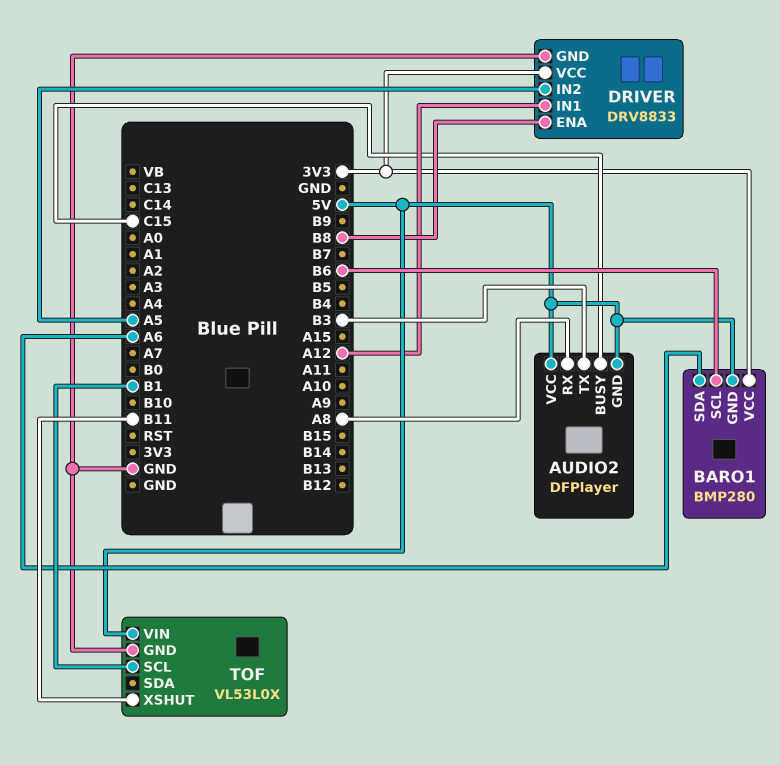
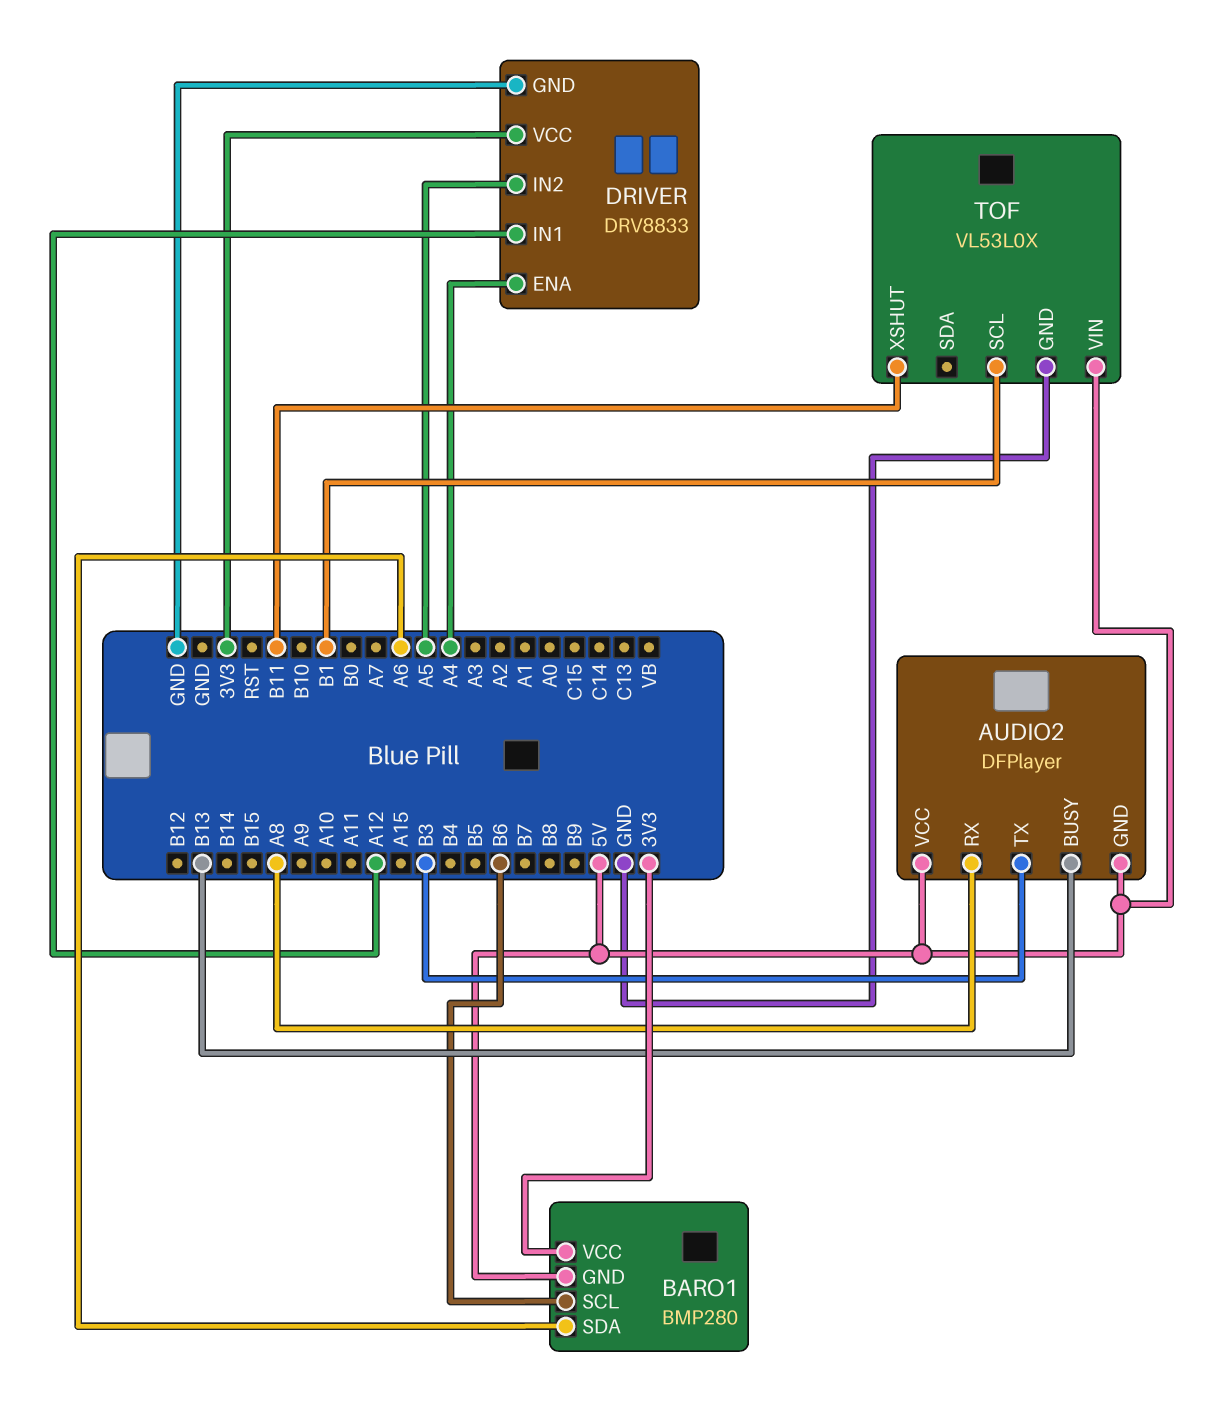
AUDIO2 pin BUSY: C15 -> B13
DRIVER pin ENA: B8 -> A4

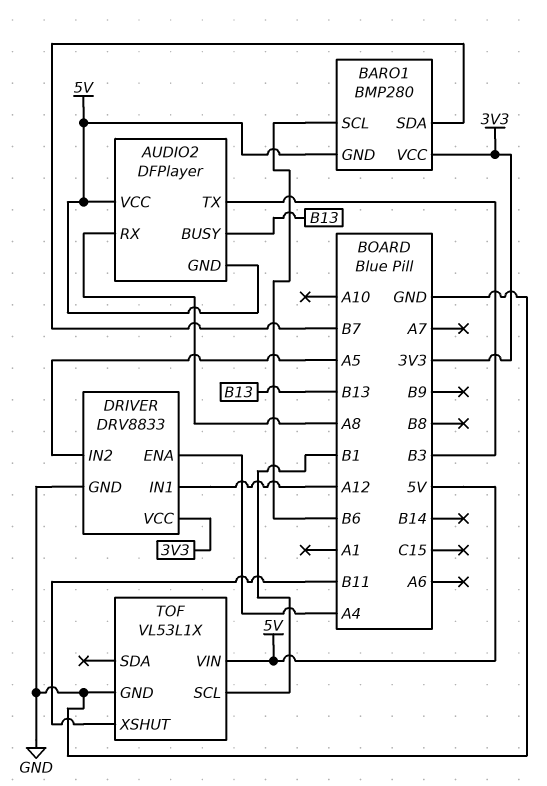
BARO1 pin SDA: A6 -> B7
TOF: VL53L0X -> VL53L1X

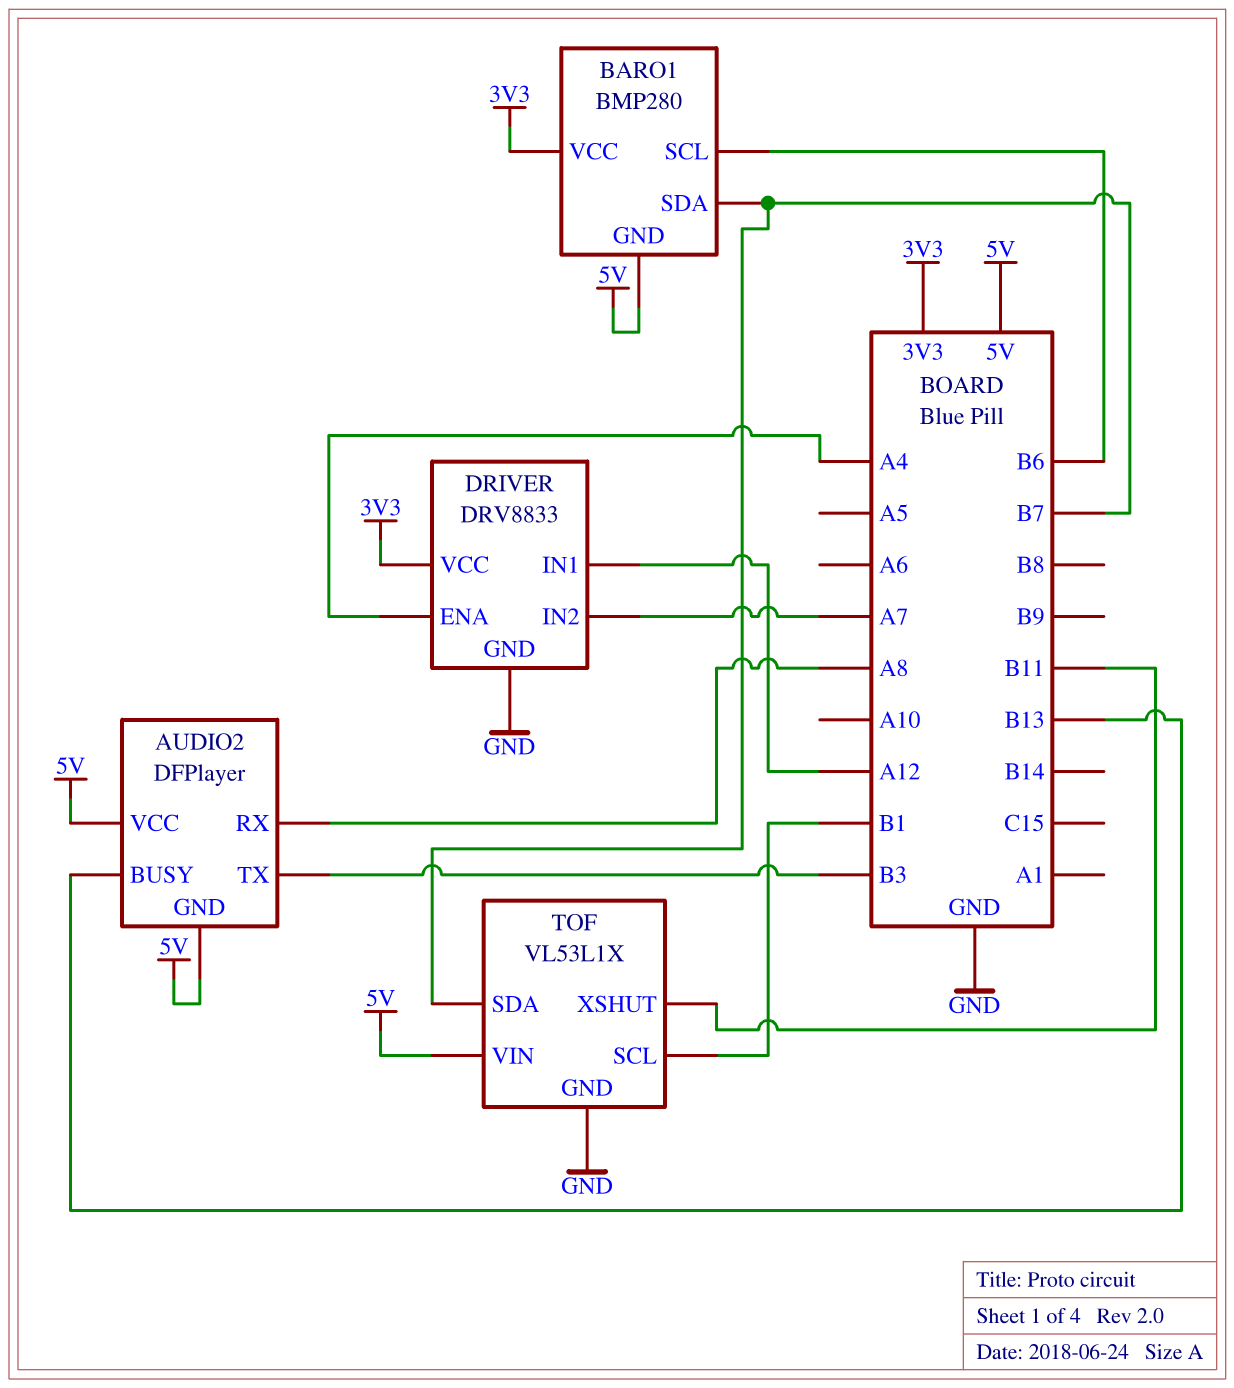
DRIVER pin IN2: A5 -> A7
TOF pin SDA: none -> B7

